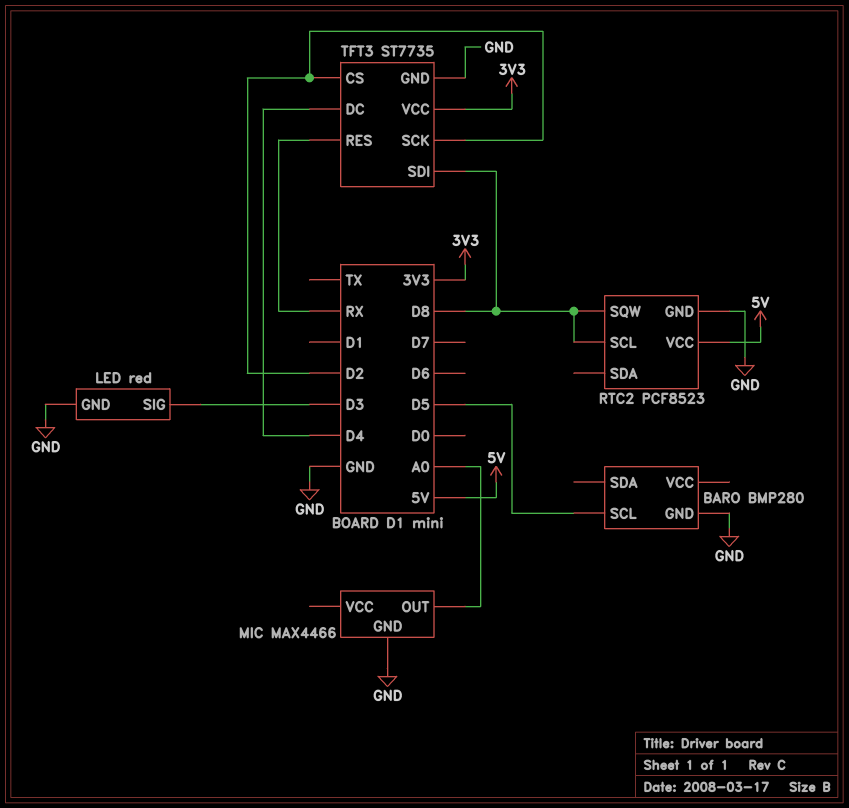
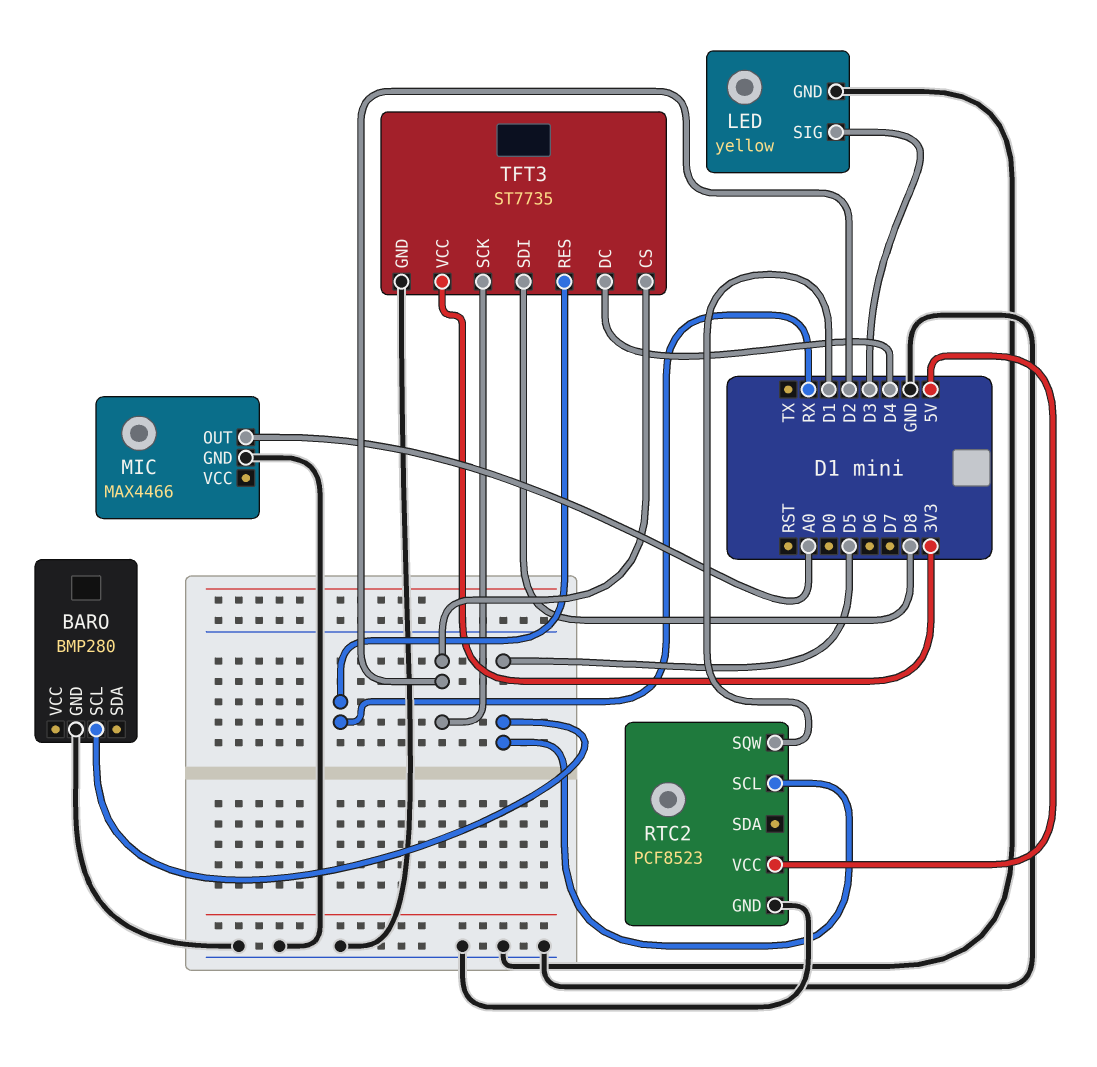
LED: red -> yellow
RTC2 pin SCL: D8 -> D5
RTC2 pin SQW: D8 -> D1

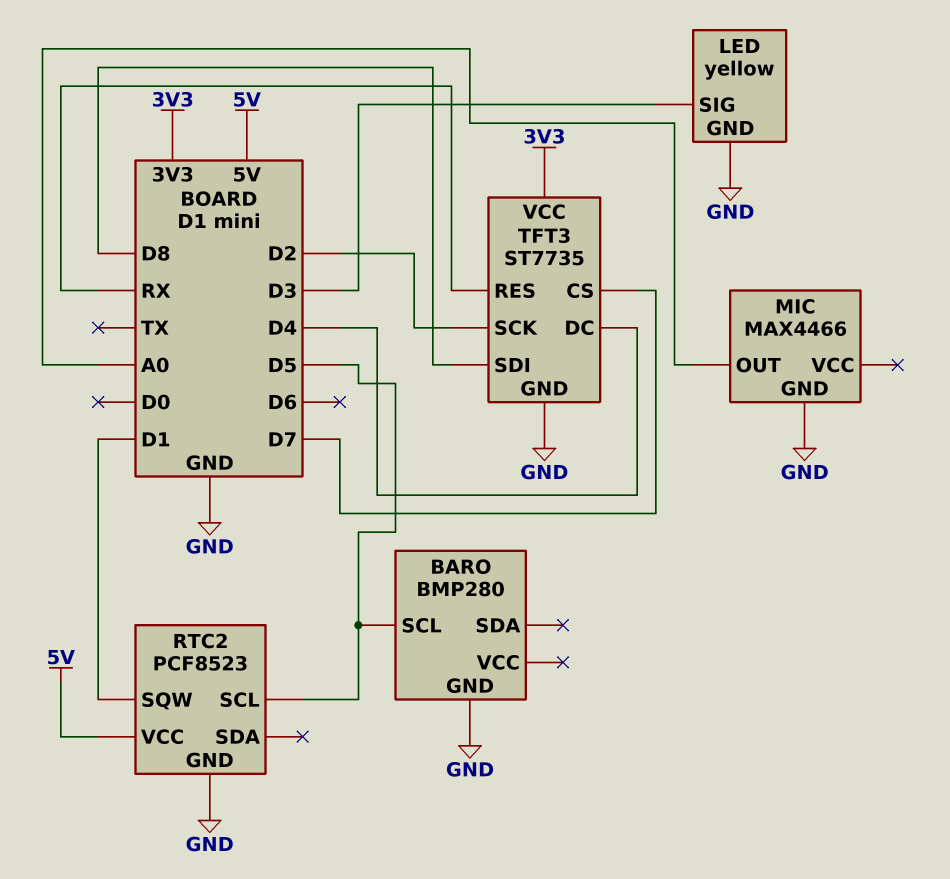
TFT3 pin CS: D2 -> D7

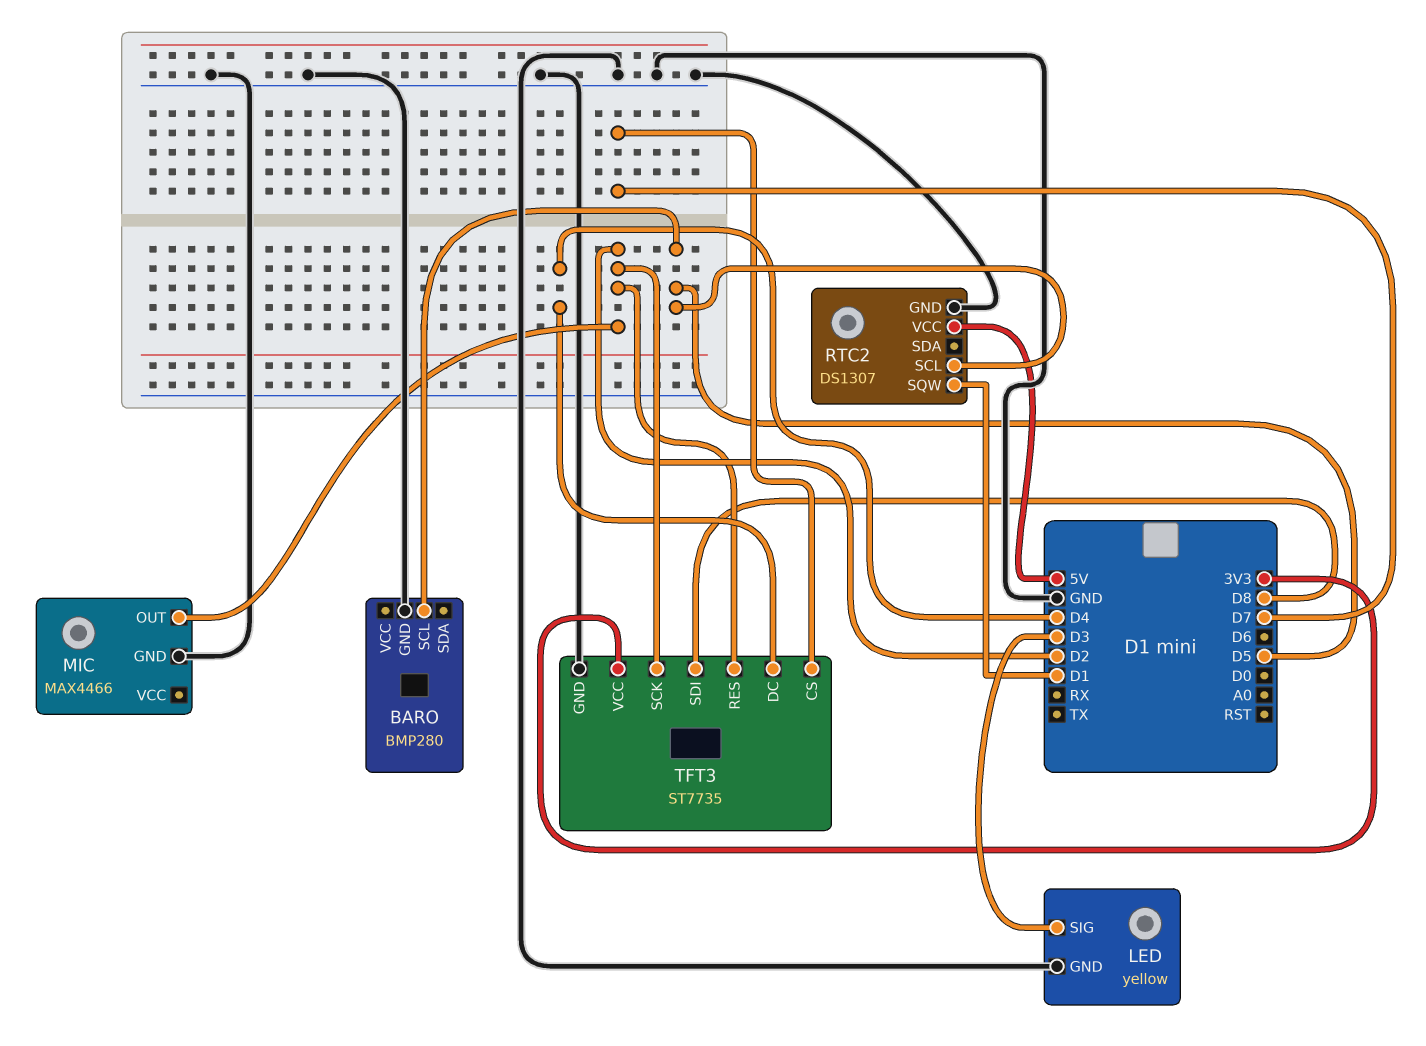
MIC pin OUT: A0 -> D2
RTC2: PCF8523 -> DS1307
TFT3 pin RES: RX -> D2

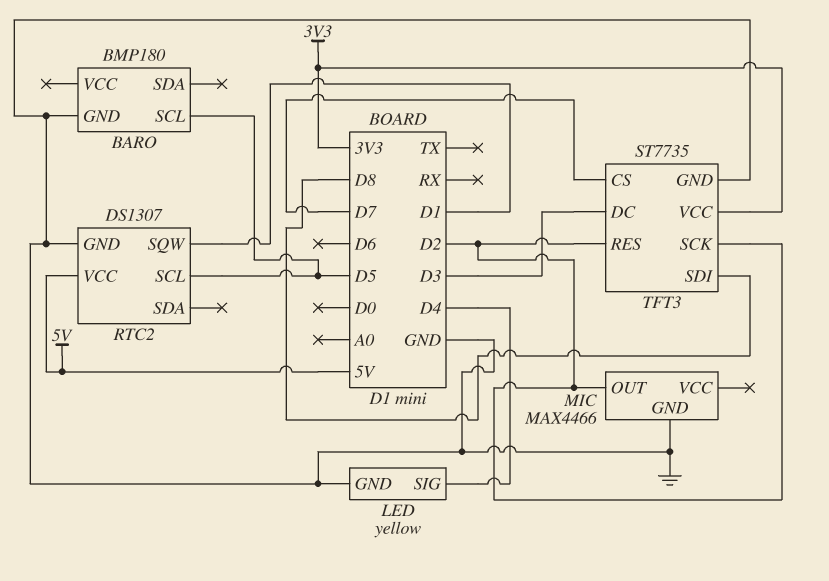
BARO: BMP280 -> BMP180
LED pin SIG: D3 -> D4
TFT3 pin DC: D4 -> D3

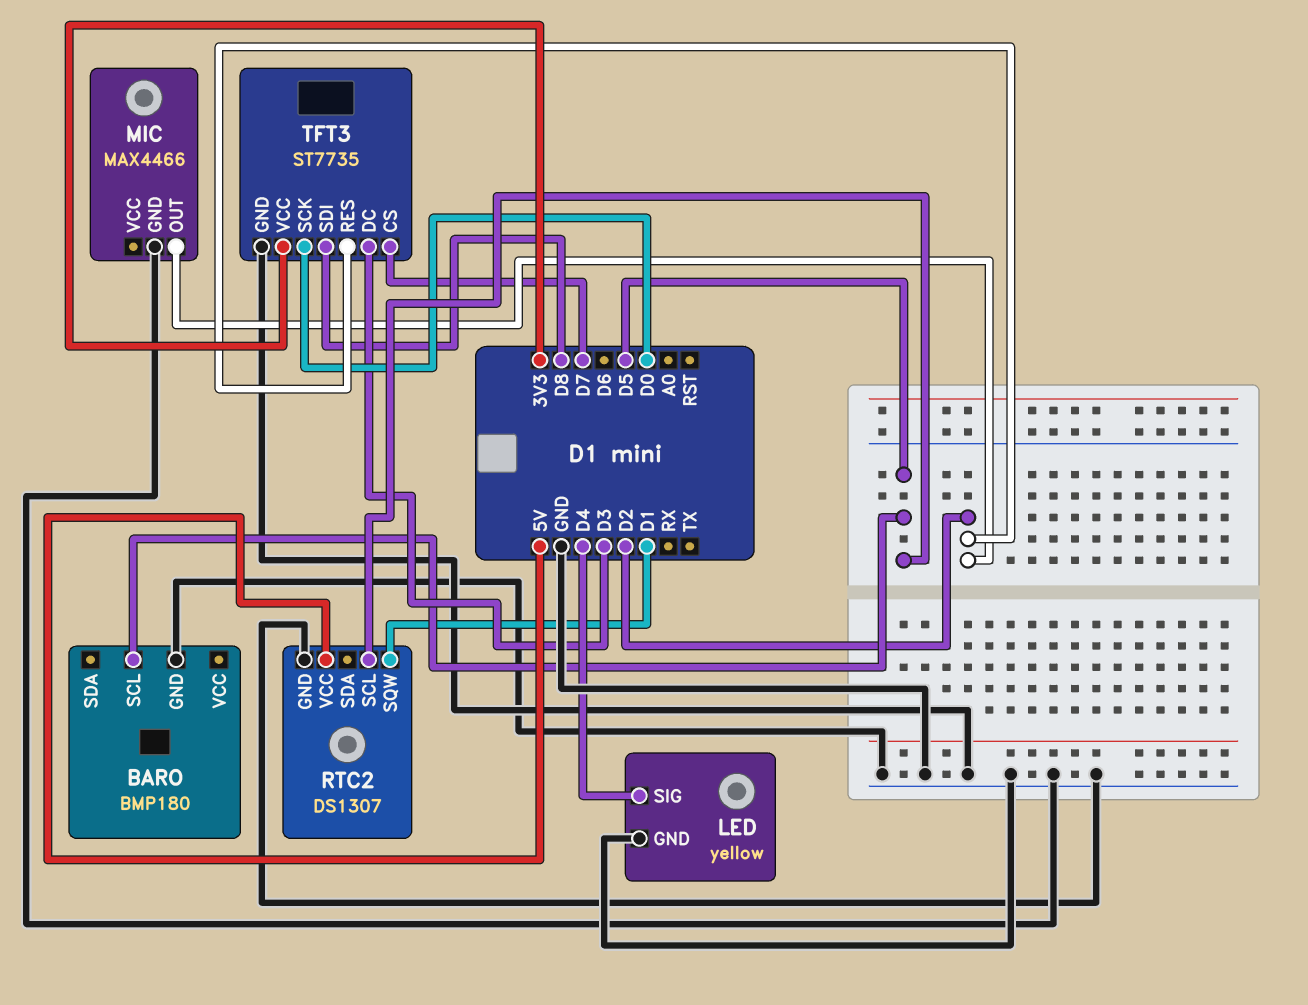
TFT3 pin SCK: D2 -> D0

